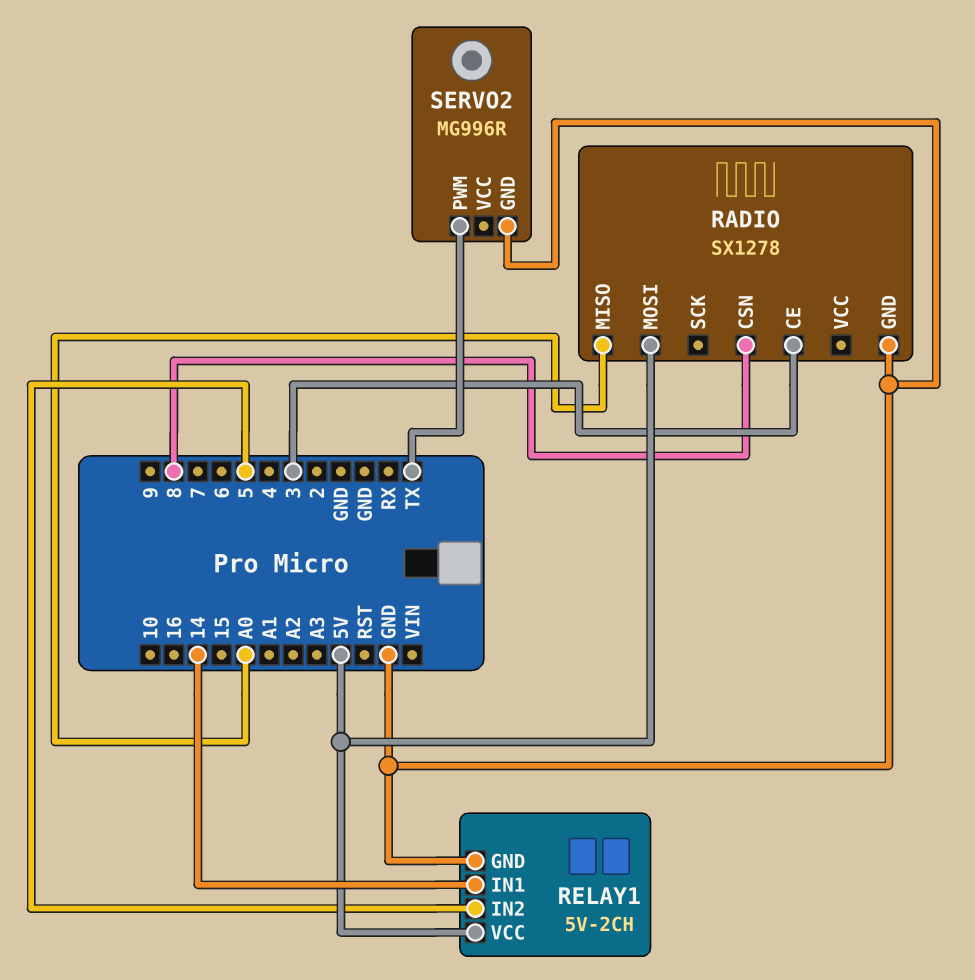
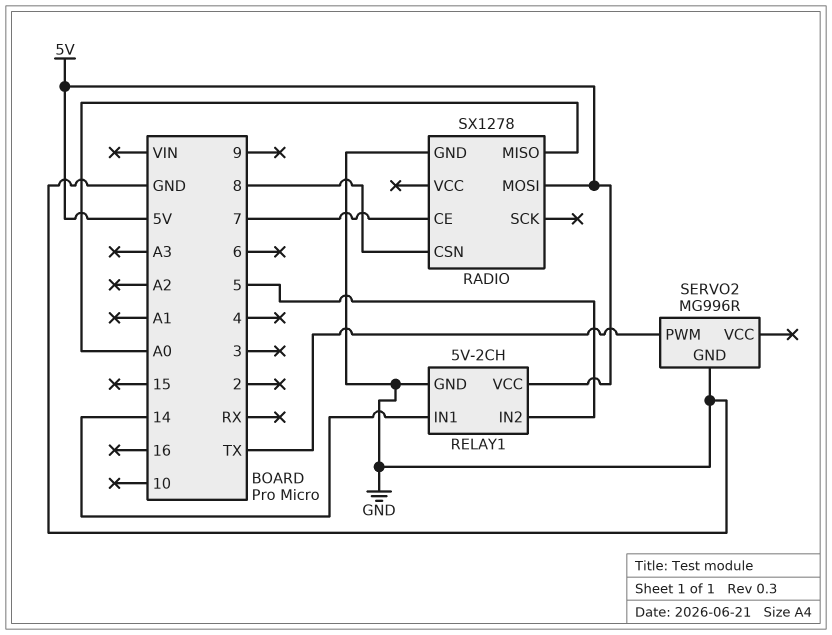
RADIO pin CE: 3 -> 7

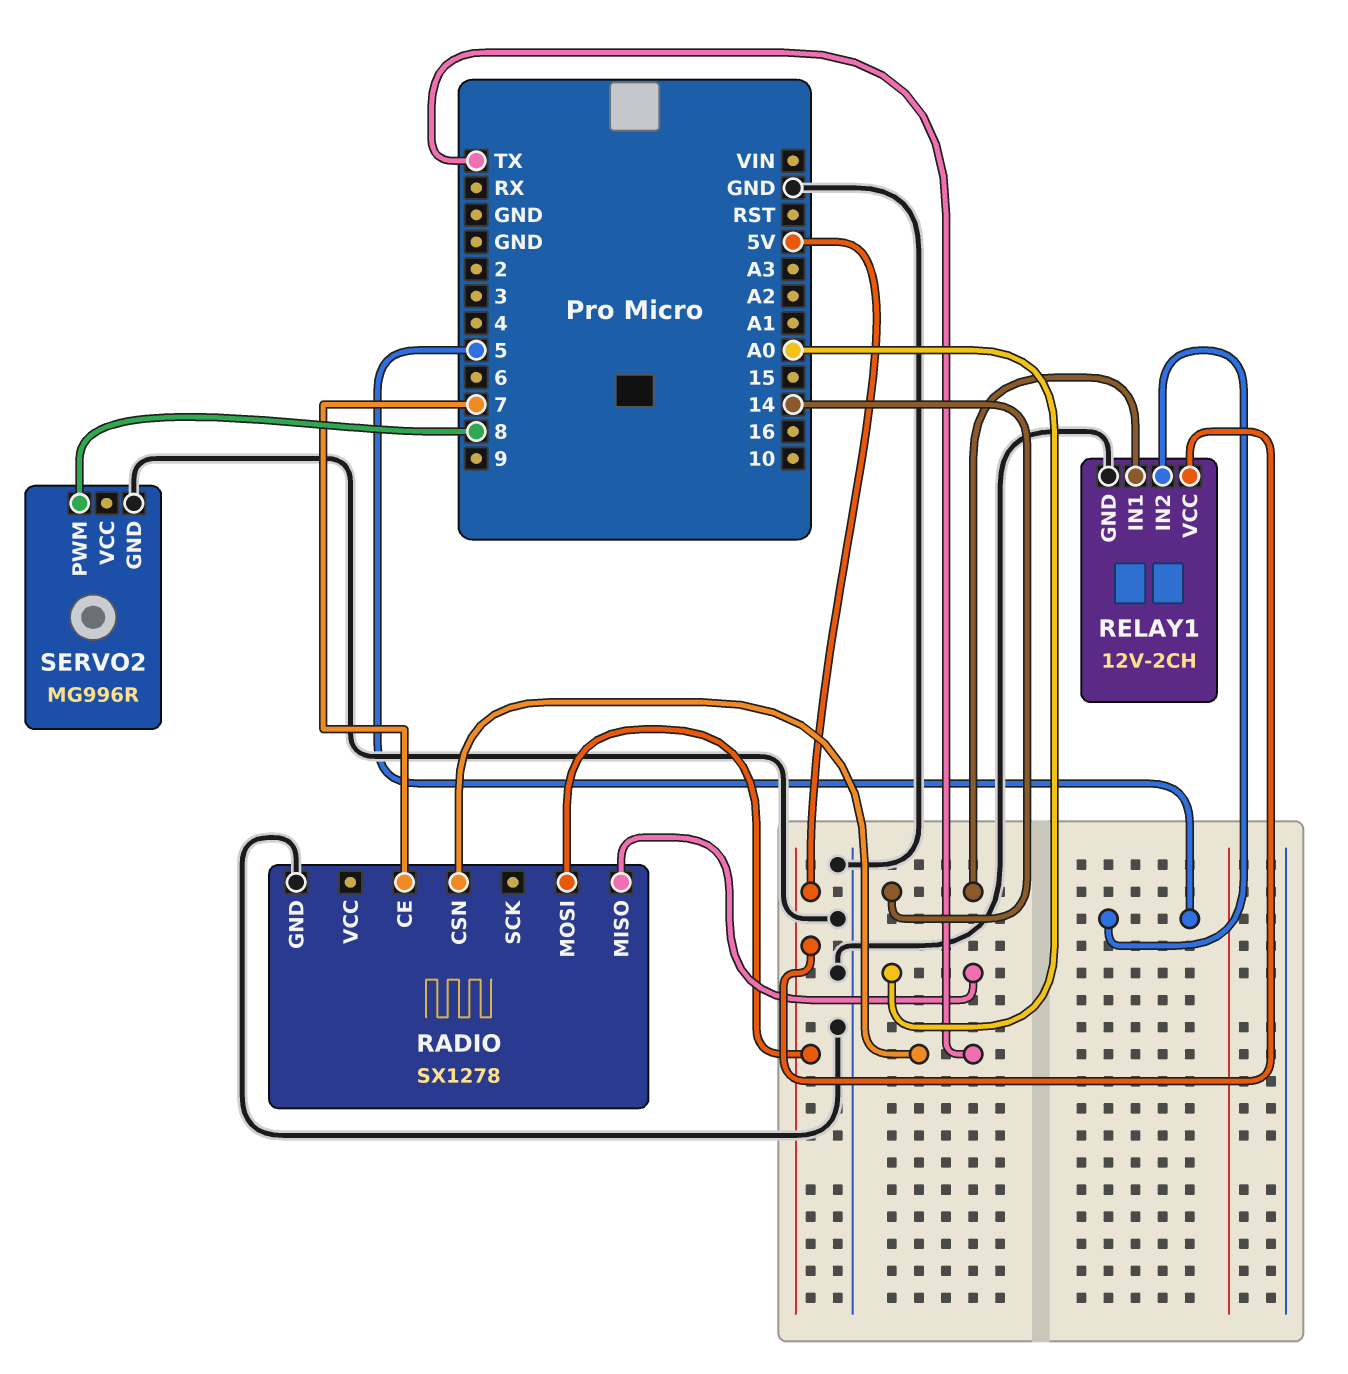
RADIO pin CSN: 8 -> TX
RELAY1: 5V-2CH -> 12V-2CH
SERVO2 pin PWM: TX -> 8

